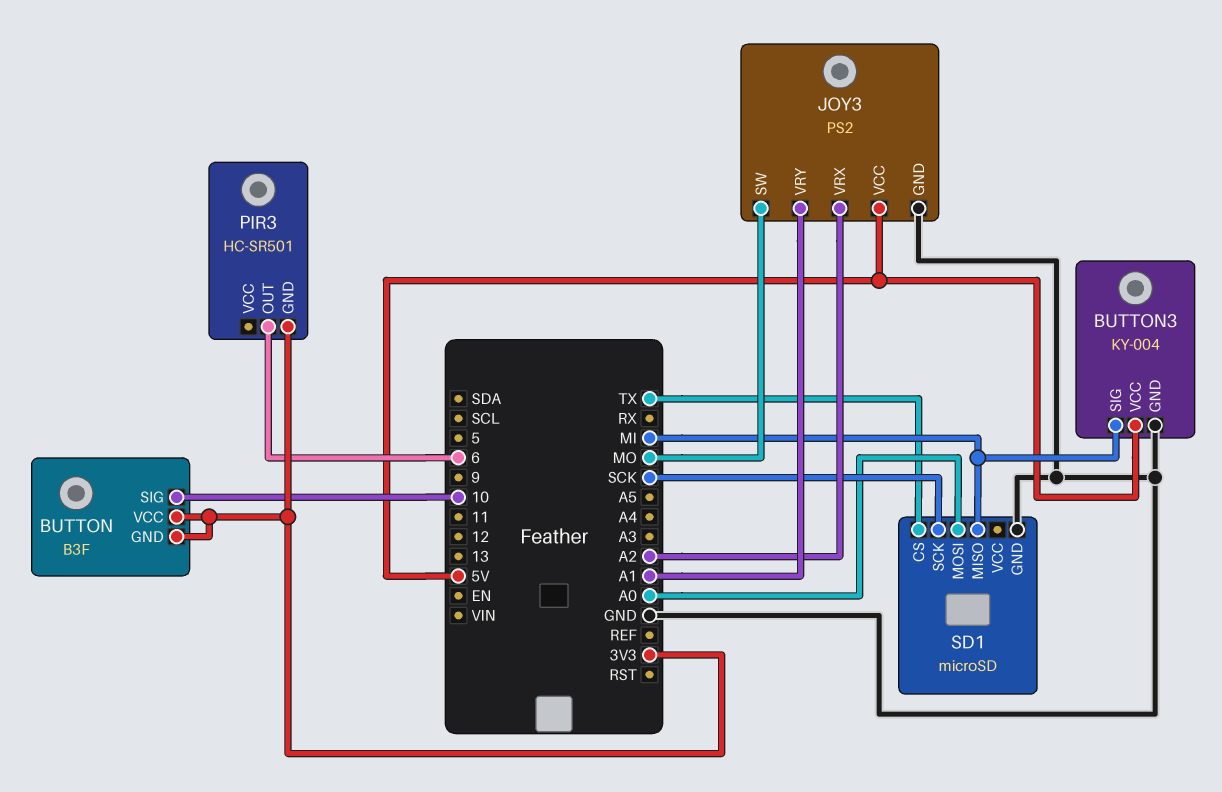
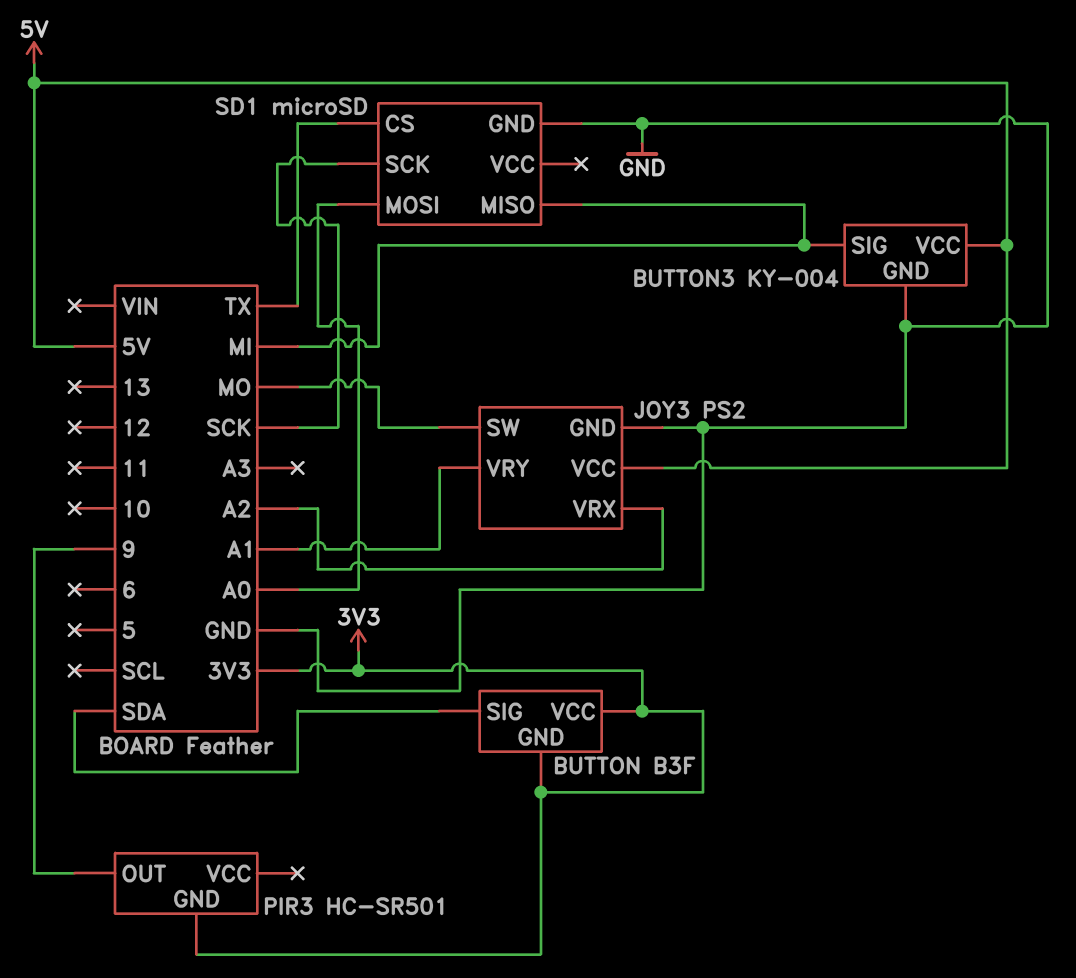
BUTTON pin SIG: 10 -> SDA
PIR3 pin OUT: 6 -> 9

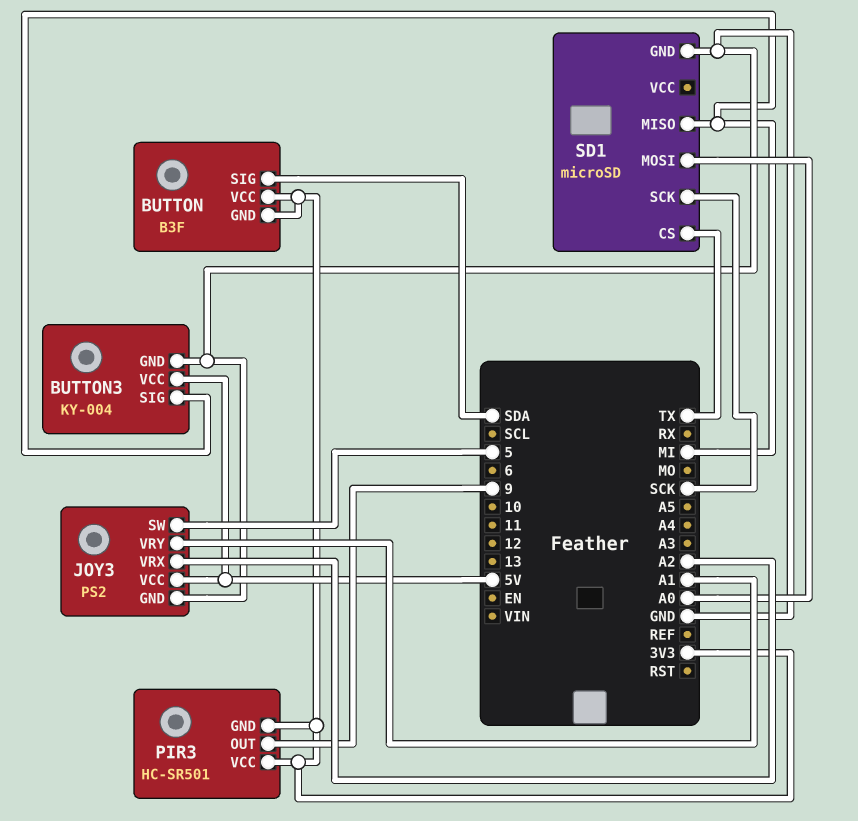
JOY3 pin SW: MO -> 5
PIR3 pin VCC: none -> 3V3

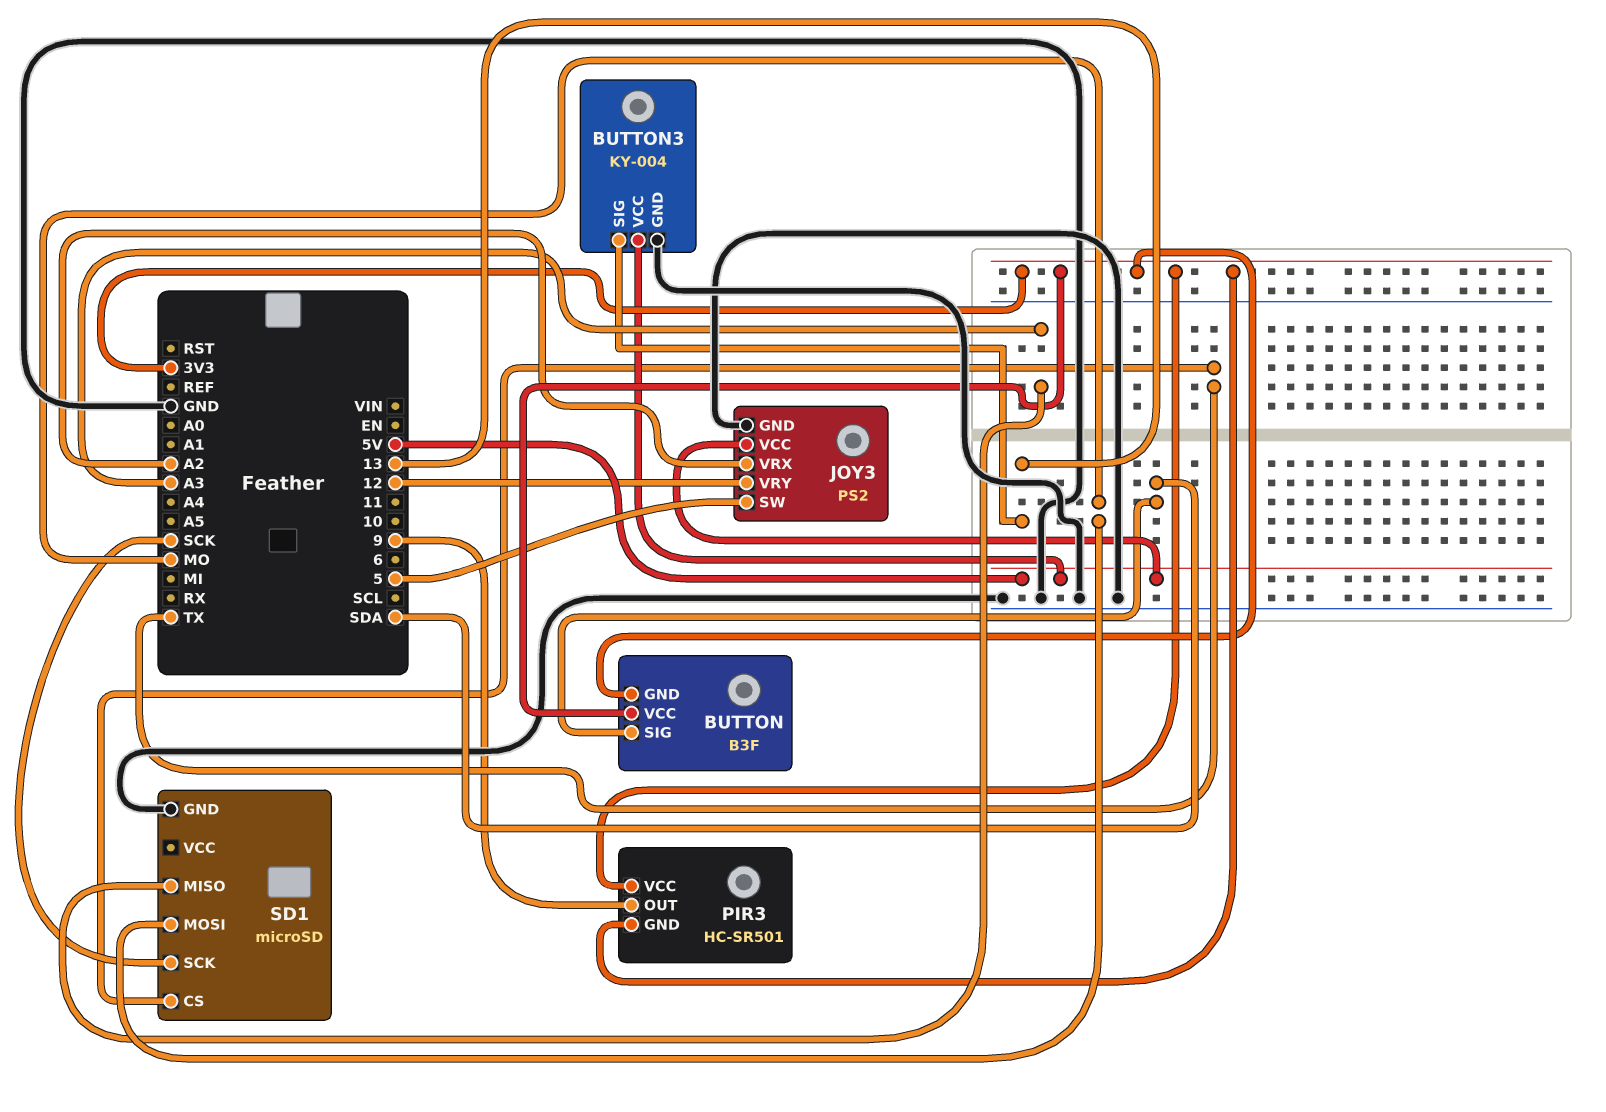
BUTTON3 pin SIG: MI -> 13
JOY3 pin VRY: A1 -> 12
SD1 pin MISO: MI -> A3
SD1 pin MOSI: A0 -> MO

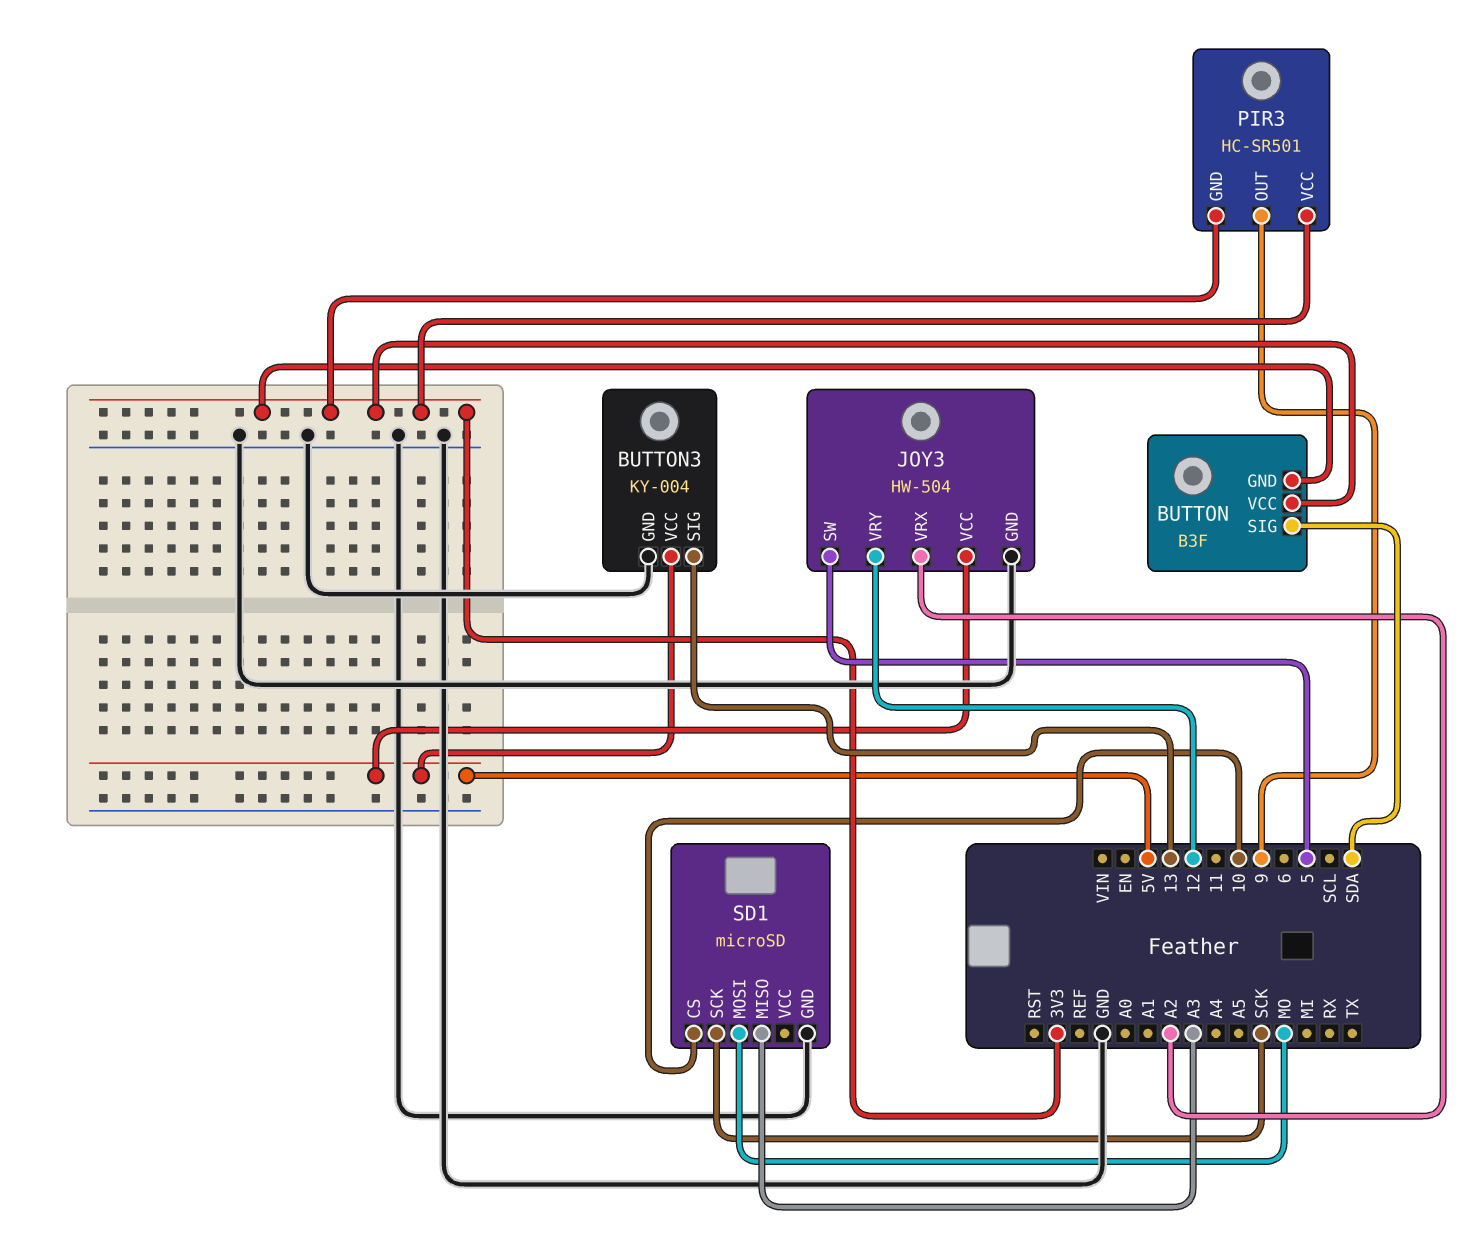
JOY3: PS2 -> HW-504
SD1 pin CS: TX -> 10

